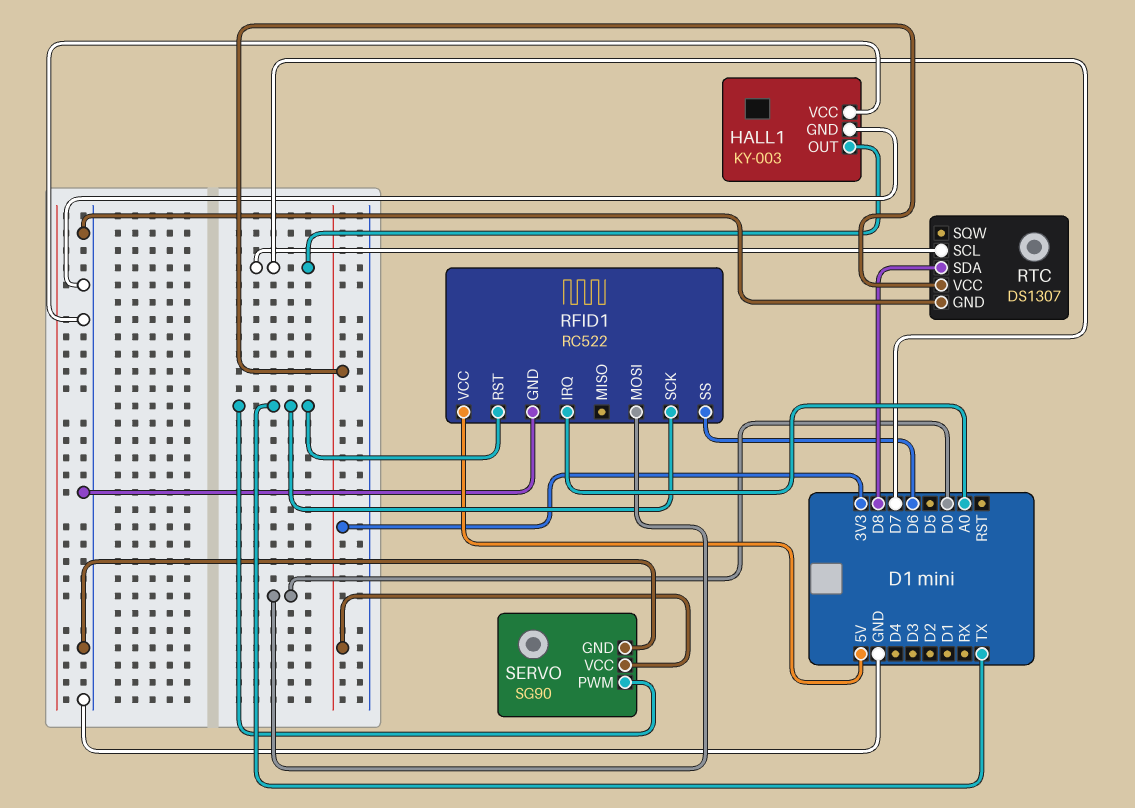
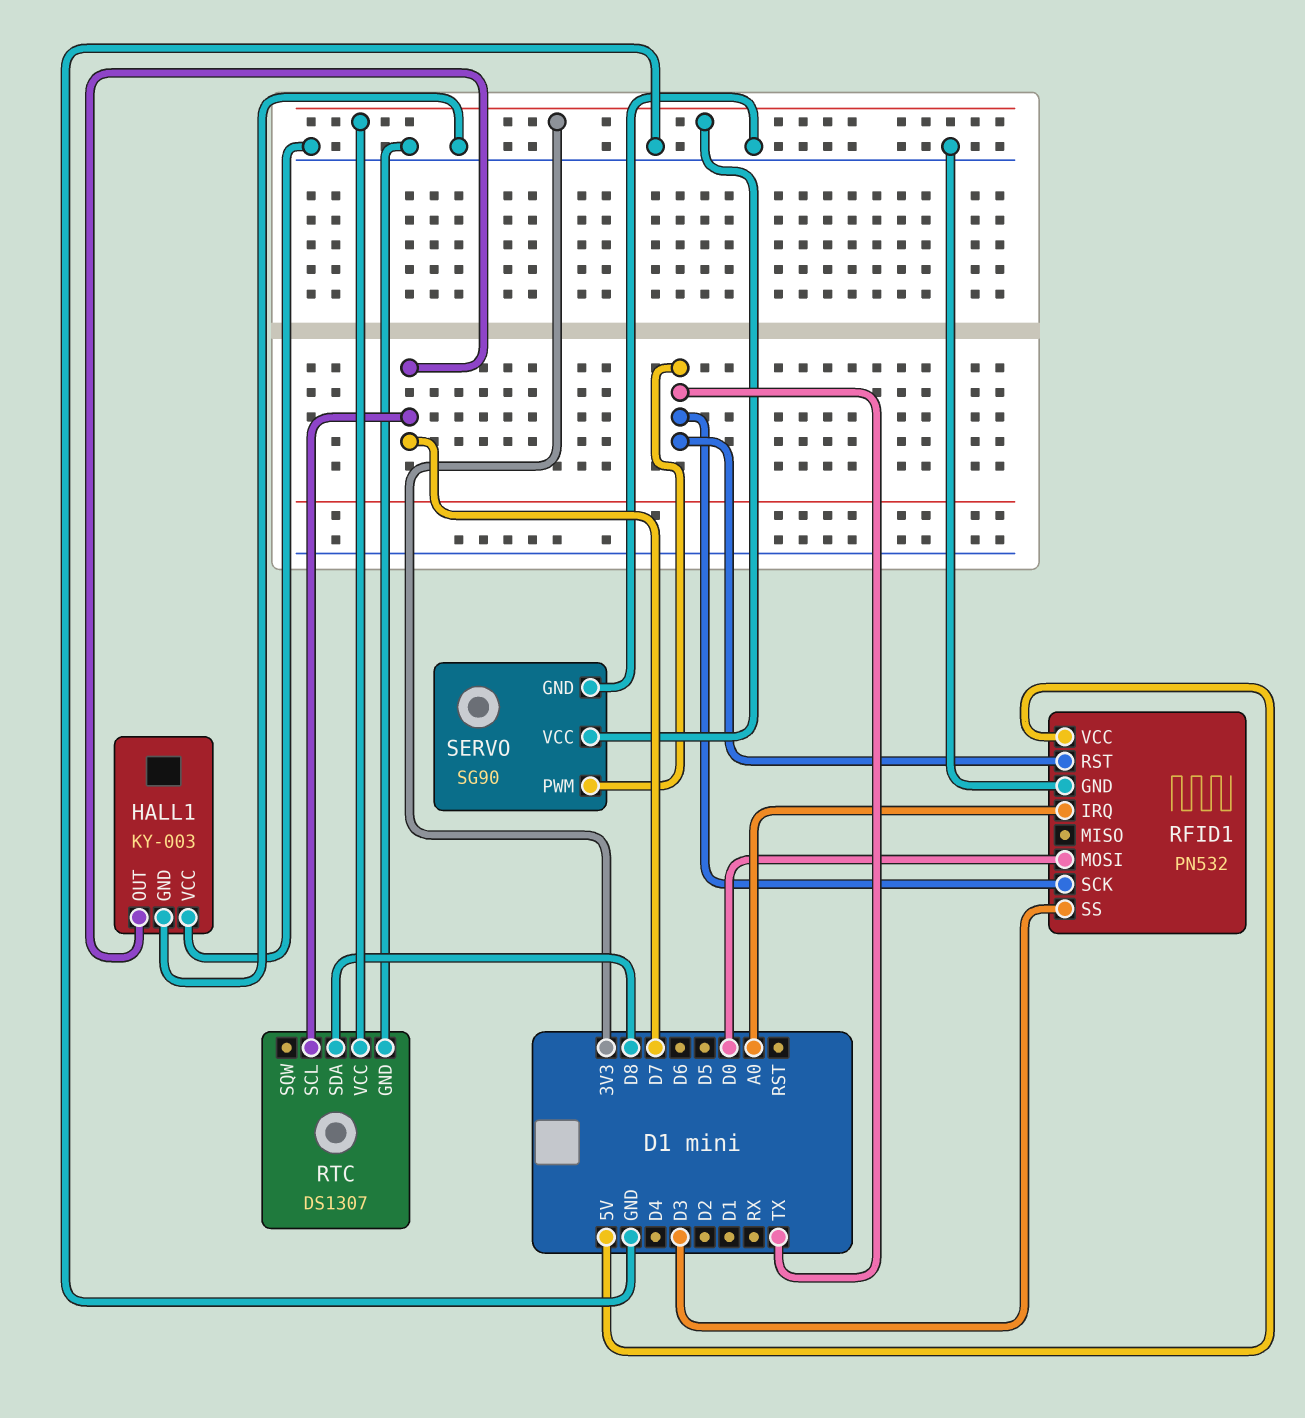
RFID1: RC522 -> PN532
RFID1 pin SS: D6 -> D3

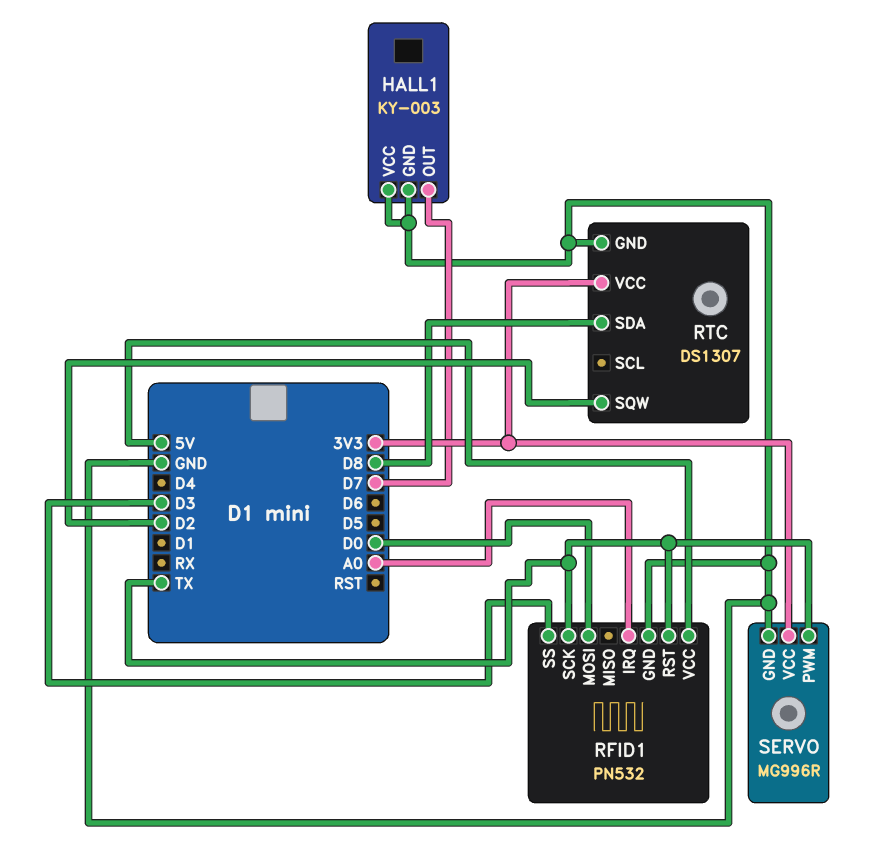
RTC pin SCL: D7 -> none
RTC pin SQW: none -> D2
SERVO: SG90 -> MG996R

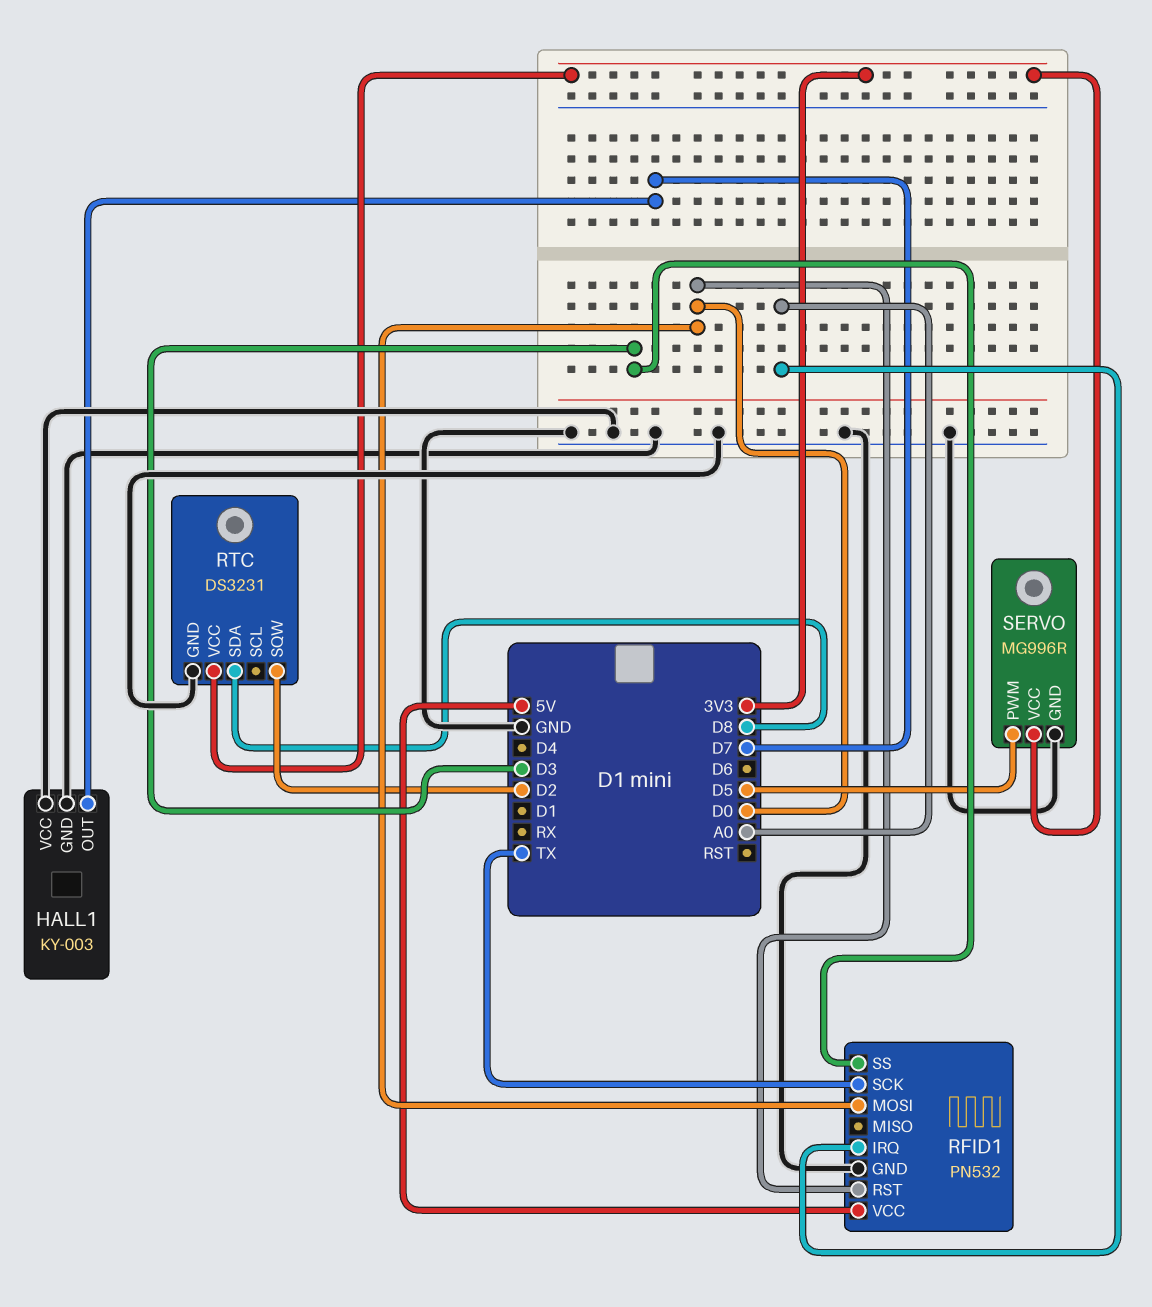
RFID1 pin RST: TX -> D0
RTC: DS1307 -> DS3231
SERVO pin PWM: TX -> D5

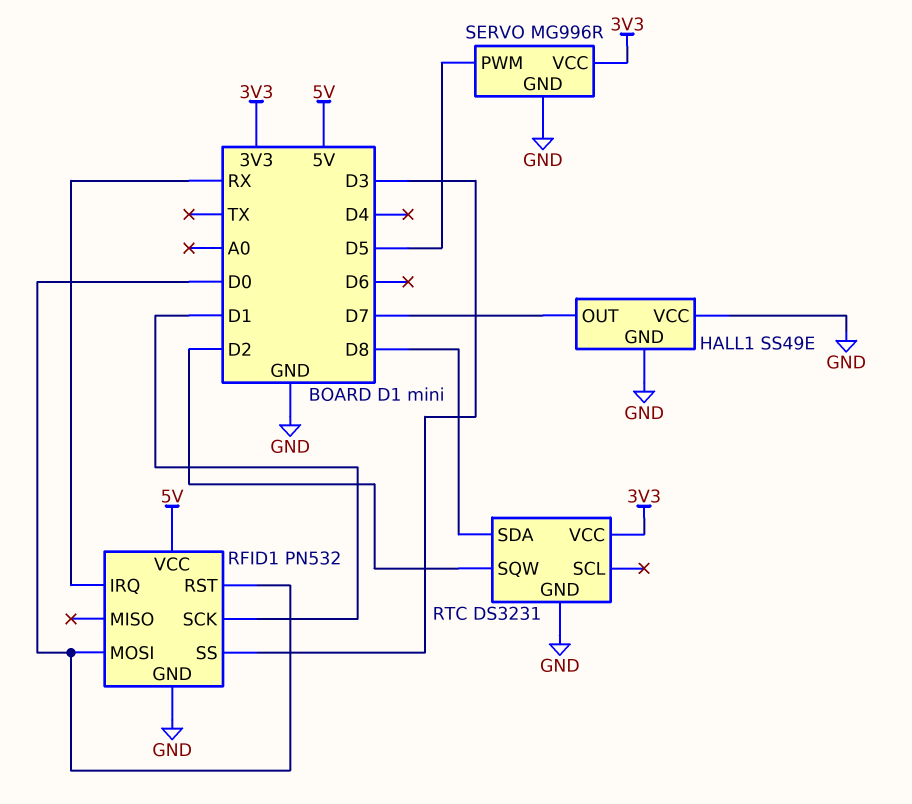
HALL1: KY-003 -> SS49E
RFID1 pin IRQ: A0 -> RX
RFID1 pin SCK: TX -> D1

